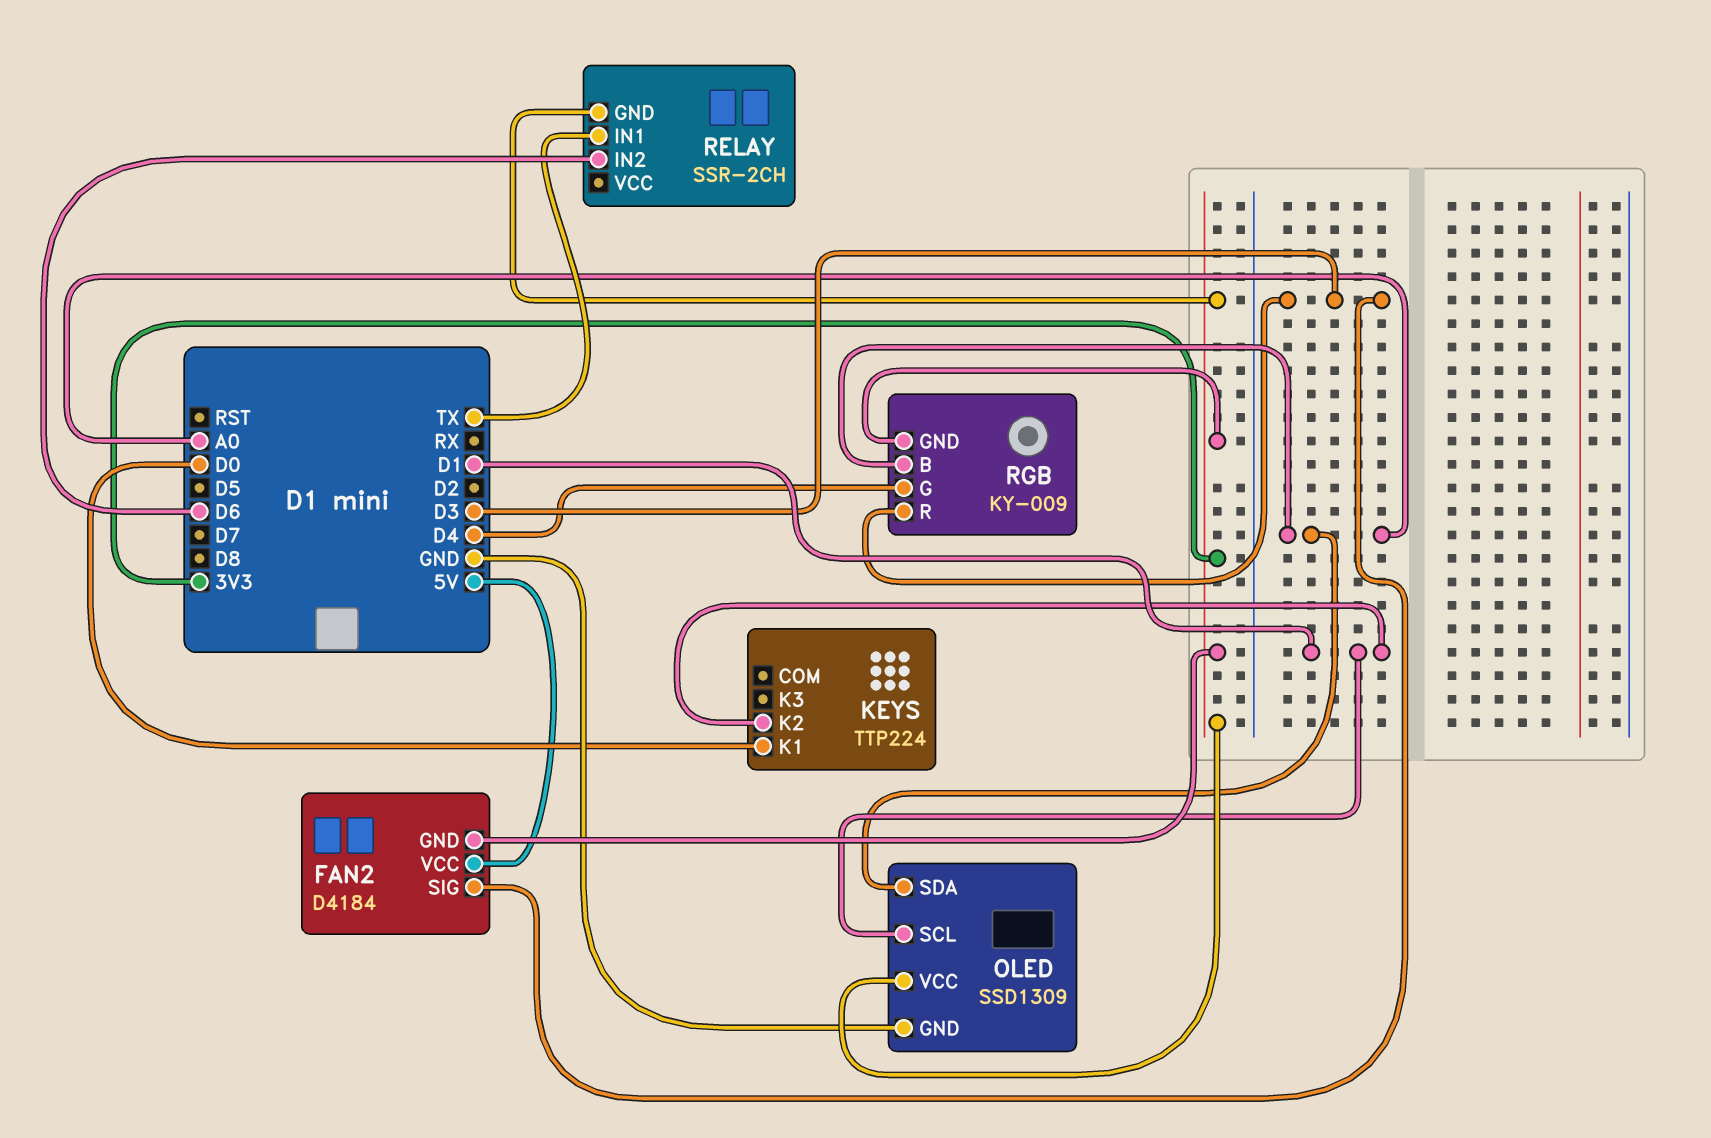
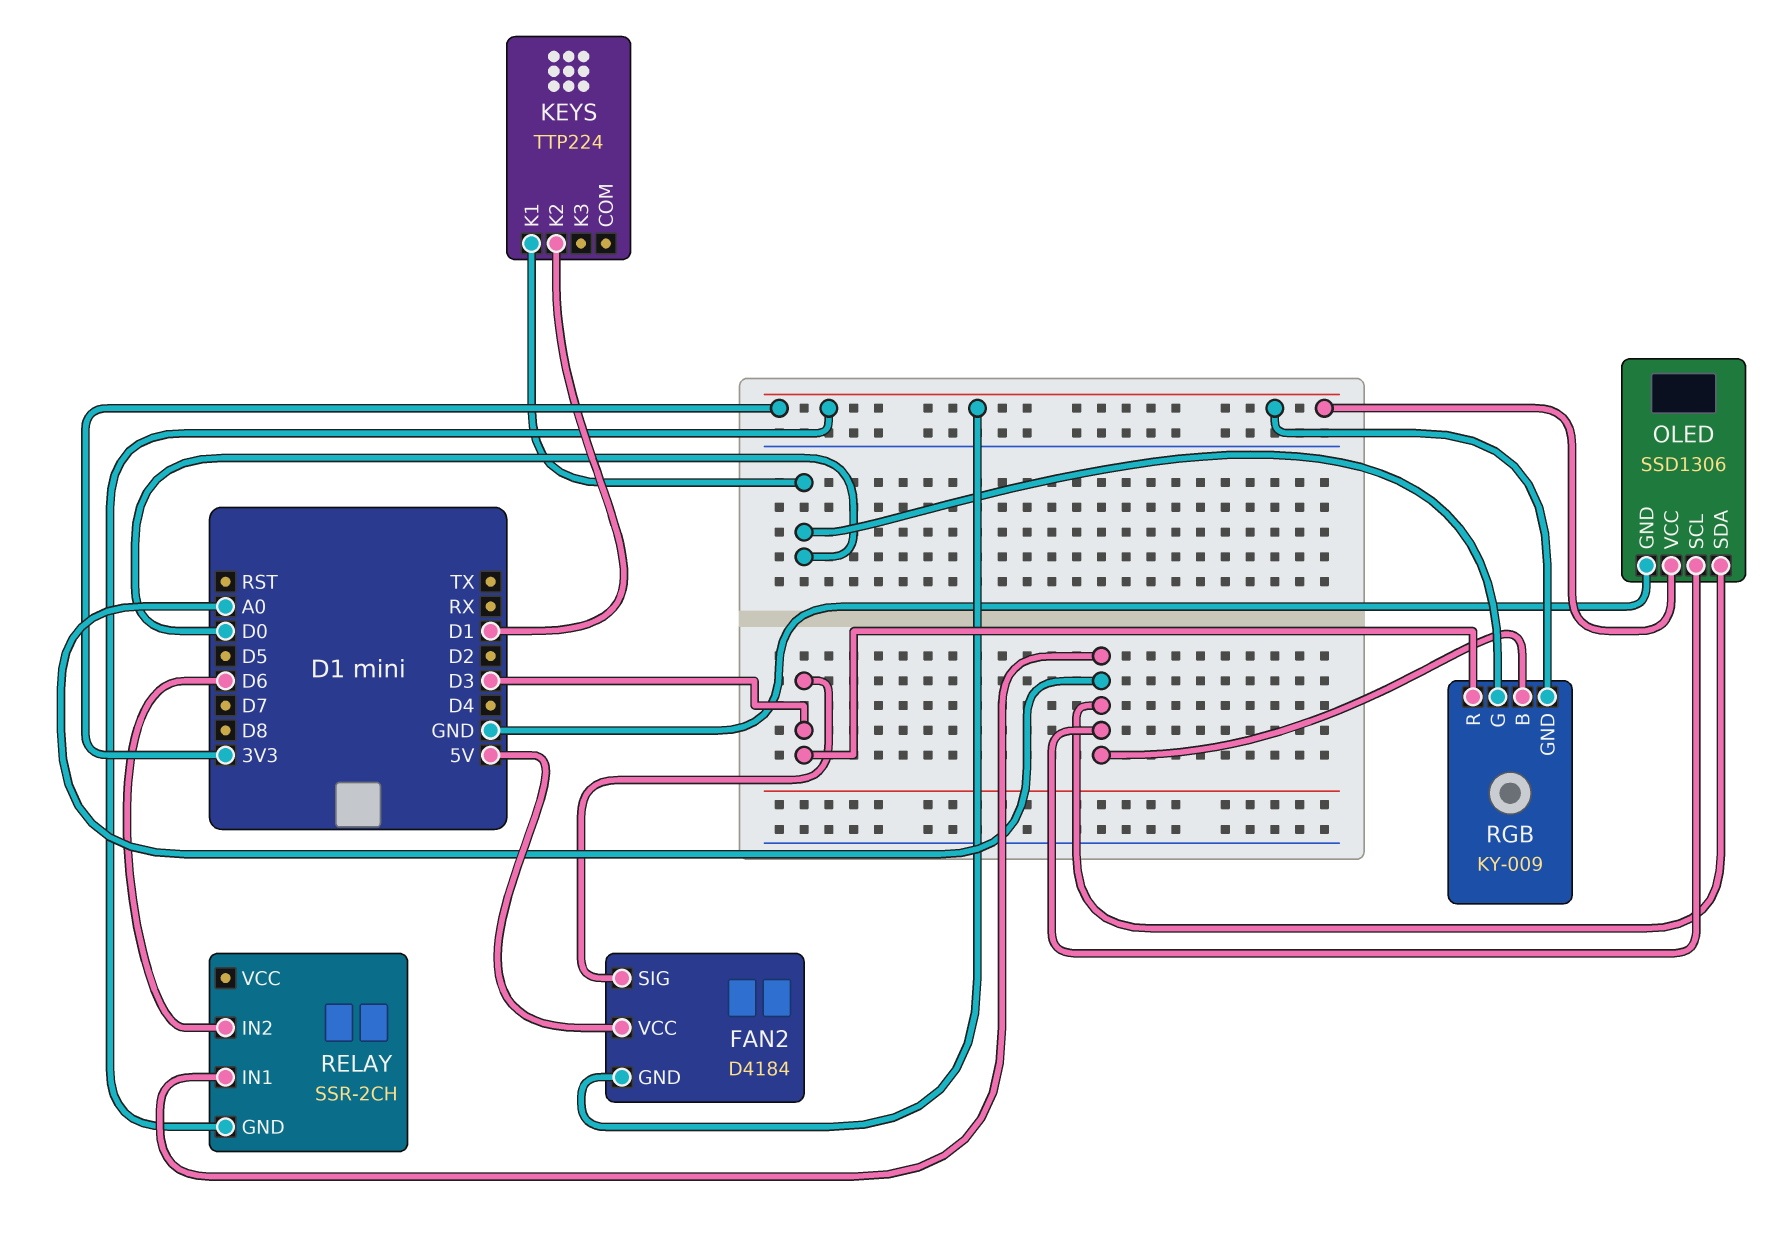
OLED: SSD1309 -> SSD1306
OLED pin SCL: D1 -> A0
RELAY pin IN1: TX -> A0
RGB pin G: D4 -> D0

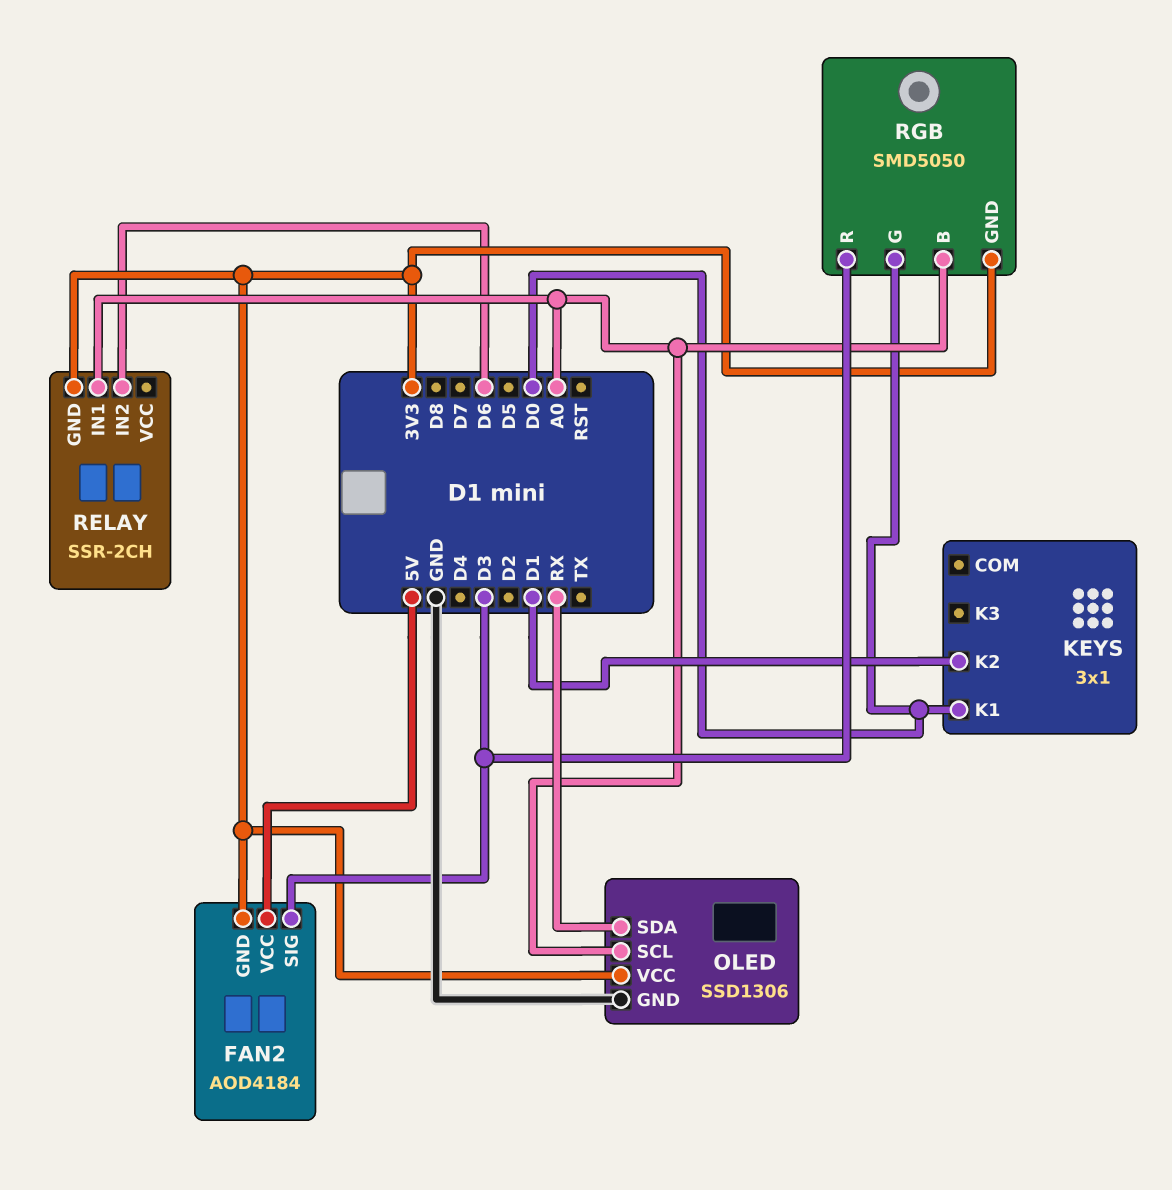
FAN2: D4184 -> AOD4184
KEYS: TTP224 -> 3x1
OLED pin SDA: A0 -> RX
RGB: KY-009 -> SMD5050

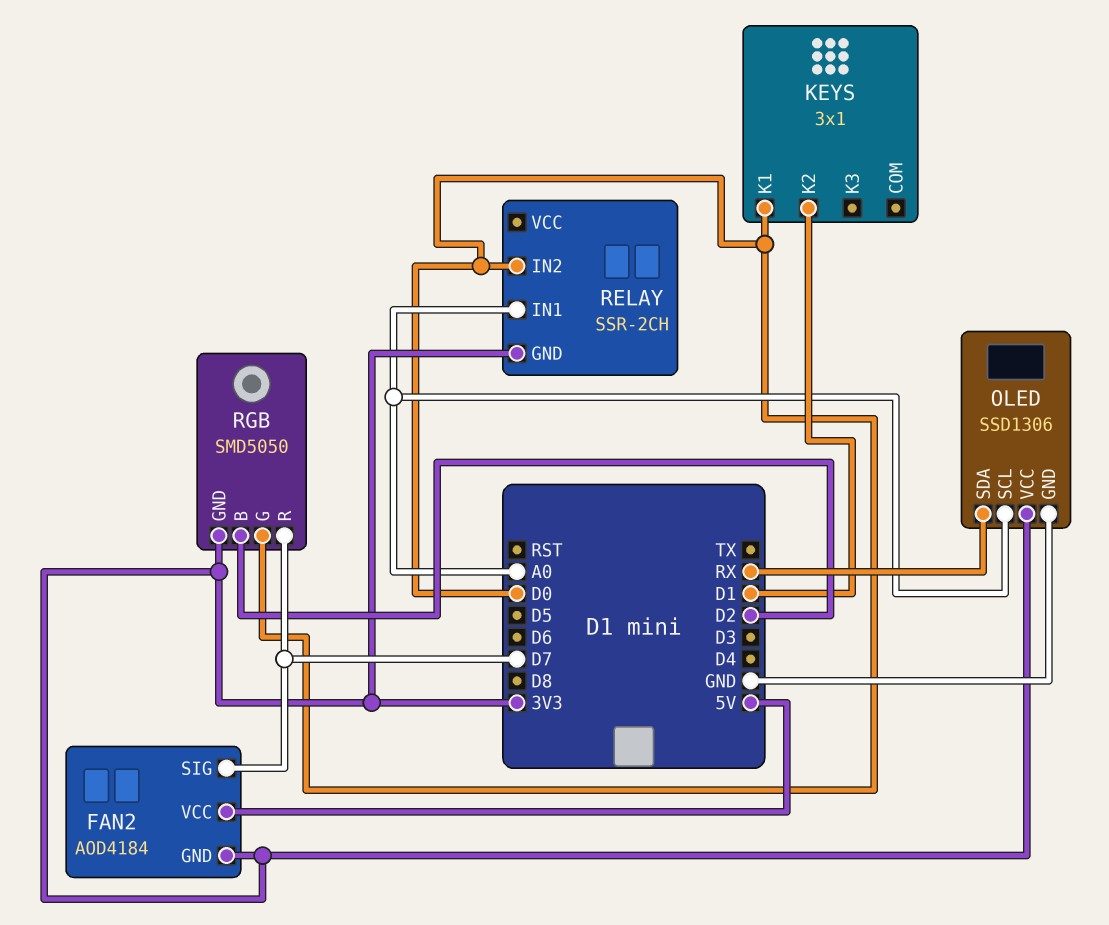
FAN2 pin SIG: D3 -> D7
RELAY pin IN2: D6 -> D0
RGB pin B: A0 -> D2
RGB pin R: D3 -> D7

